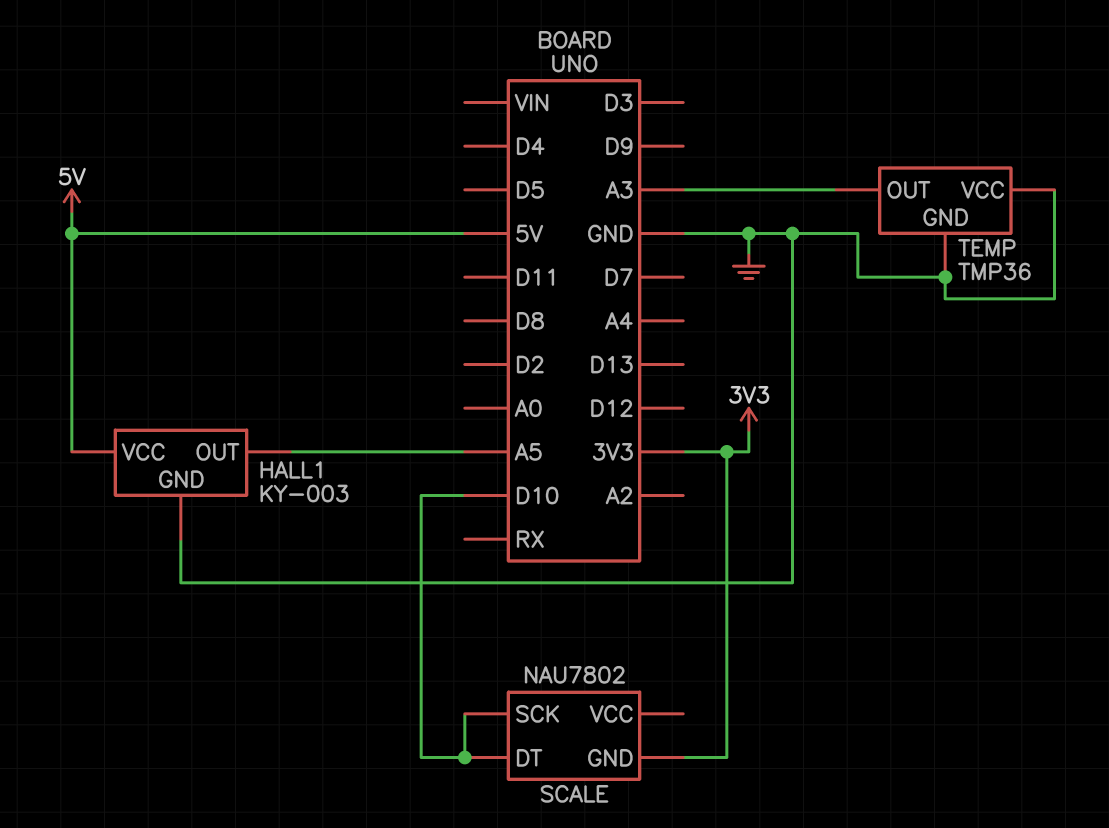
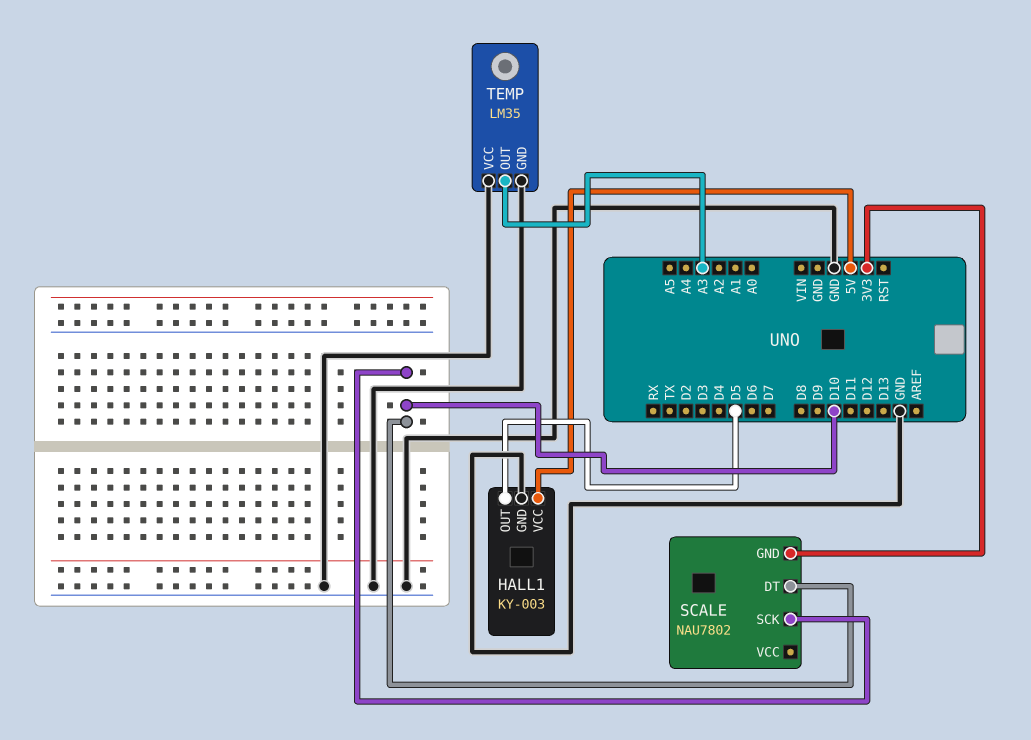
HALL1 pin OUT: A5 -> D5
TEMP: TMP36 -> LM35

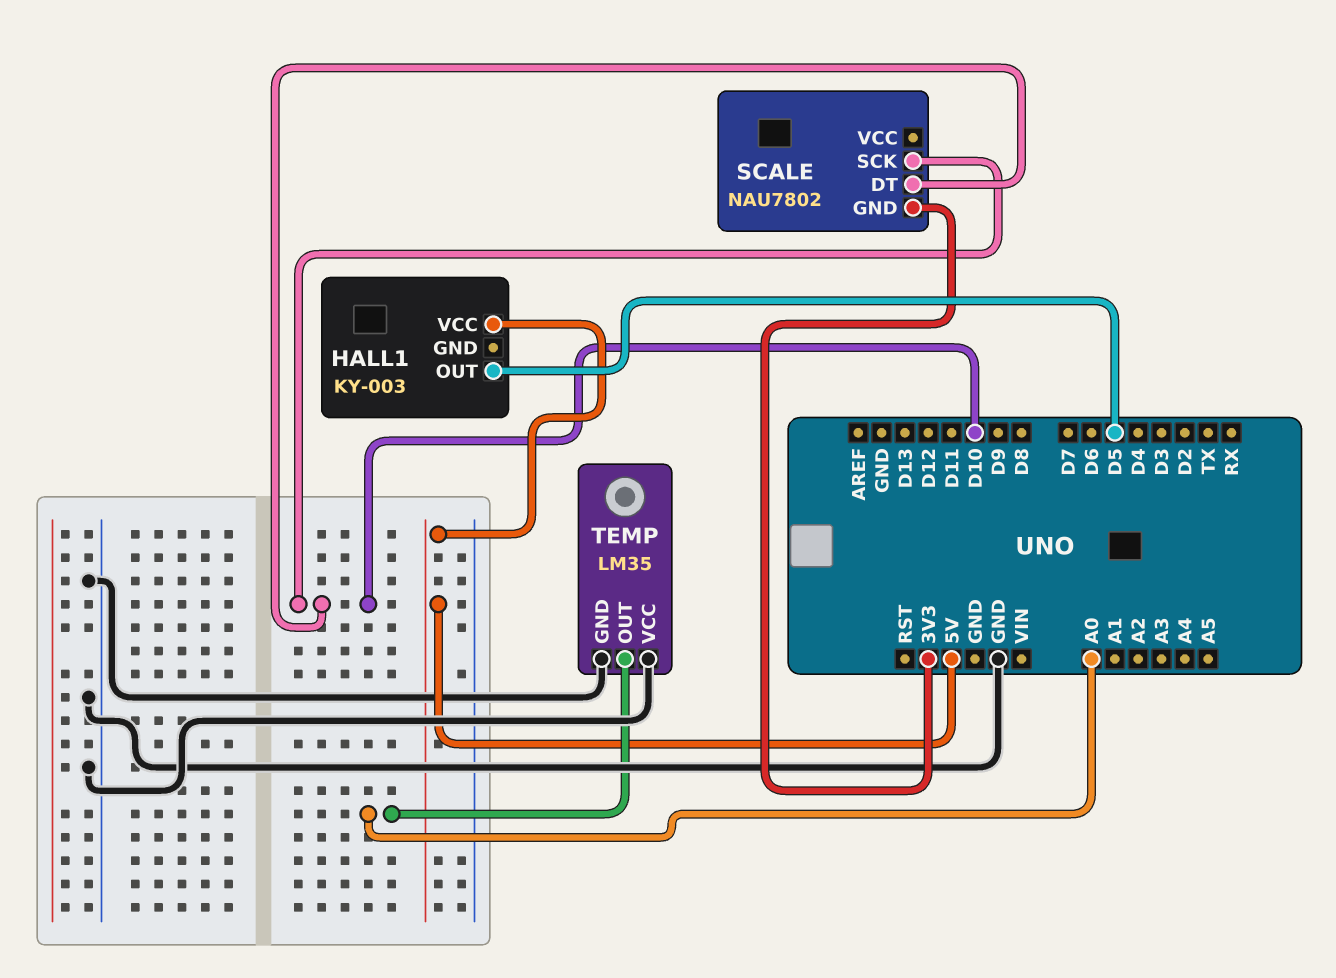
HALL1 pin GND: GND -> none
TEMP pin OUT: A3 -> A0

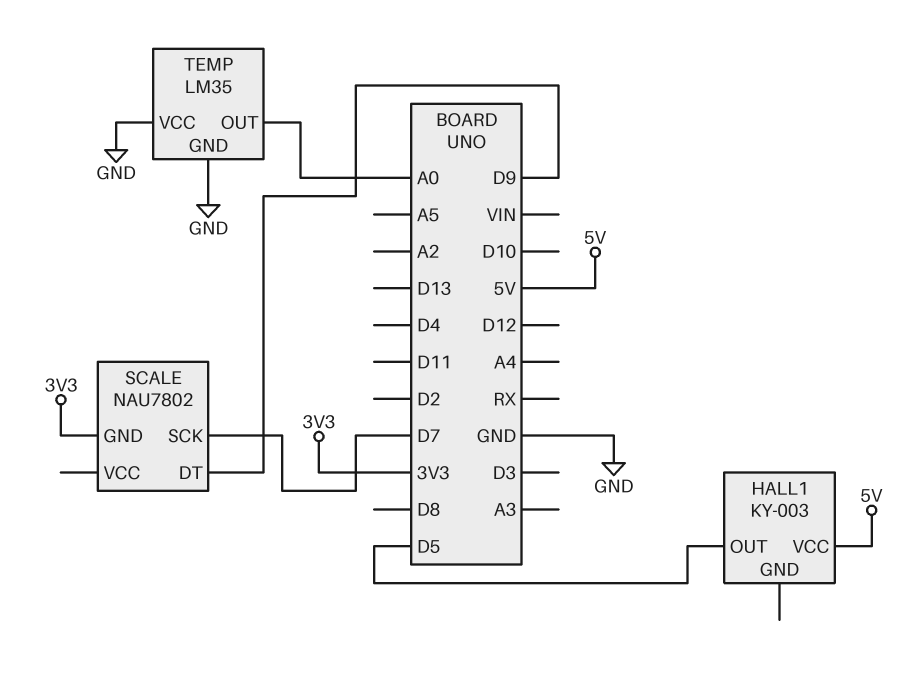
SCALE pin DT: D10 -> D9
SCALE pin SCK: D10 -> D7

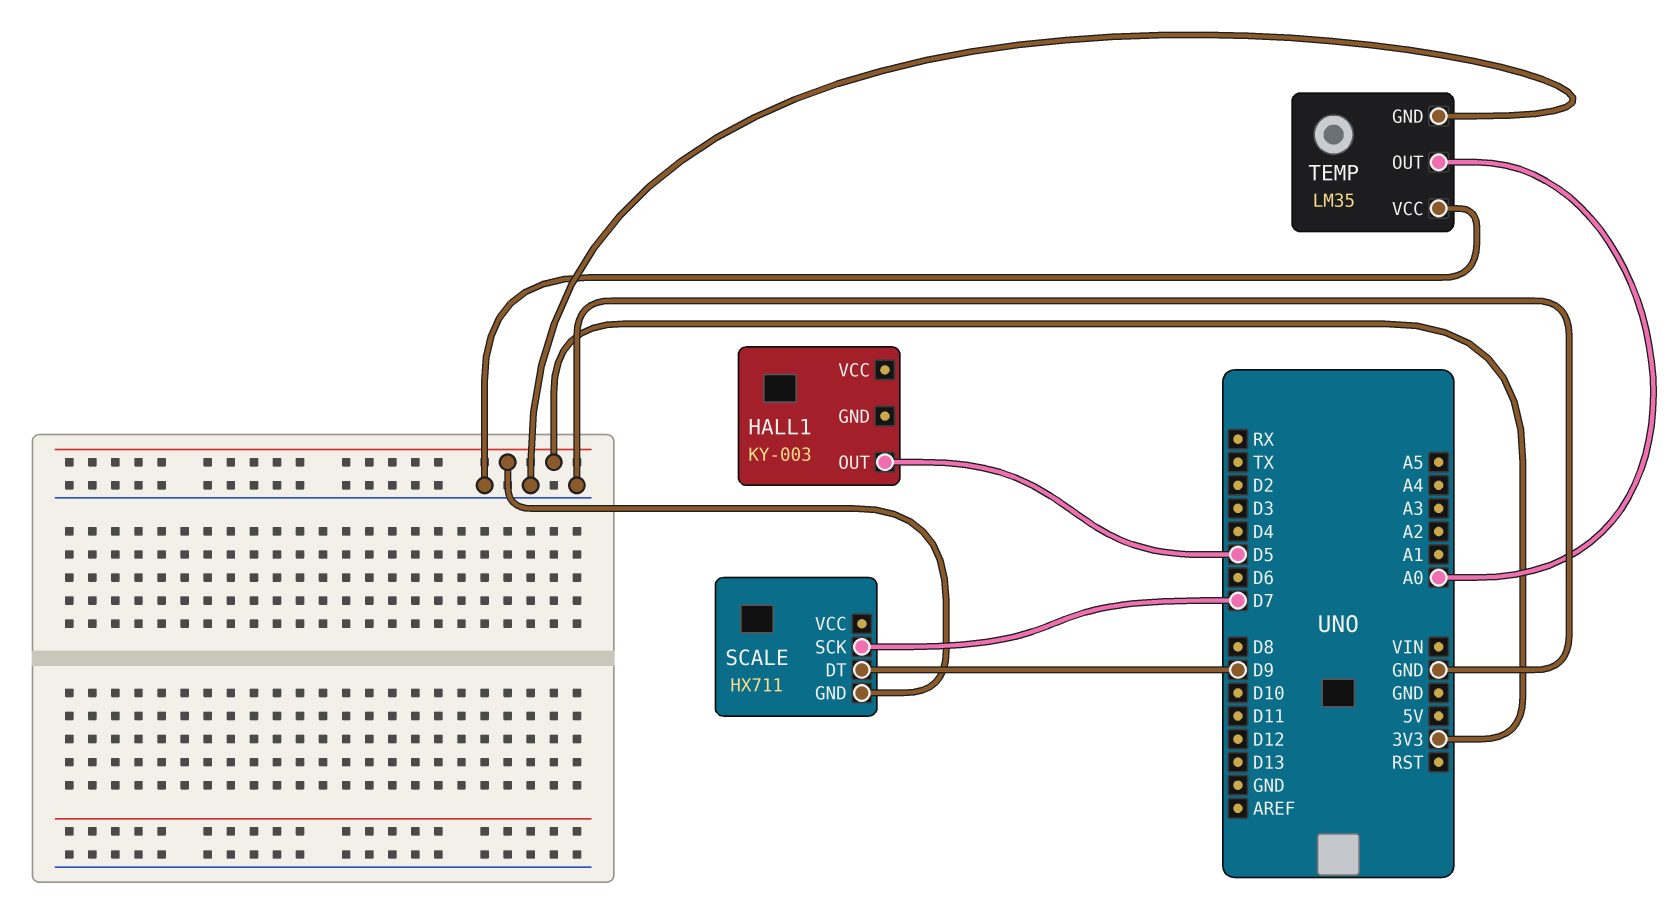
HALL1 pin VCC: 5V -> none
SCALE: NAU7802 -> HX711

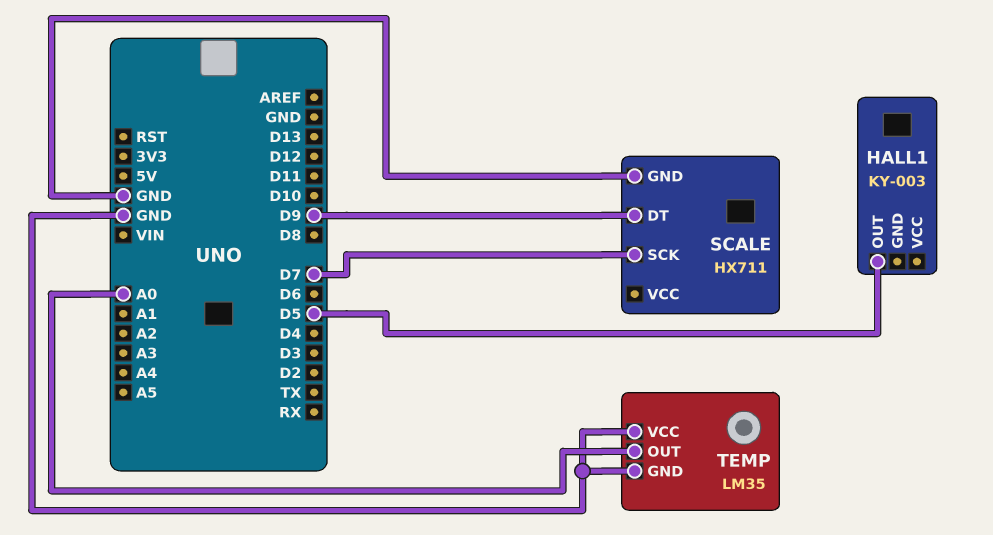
SCALE pin GND: 3V3 -> GND

